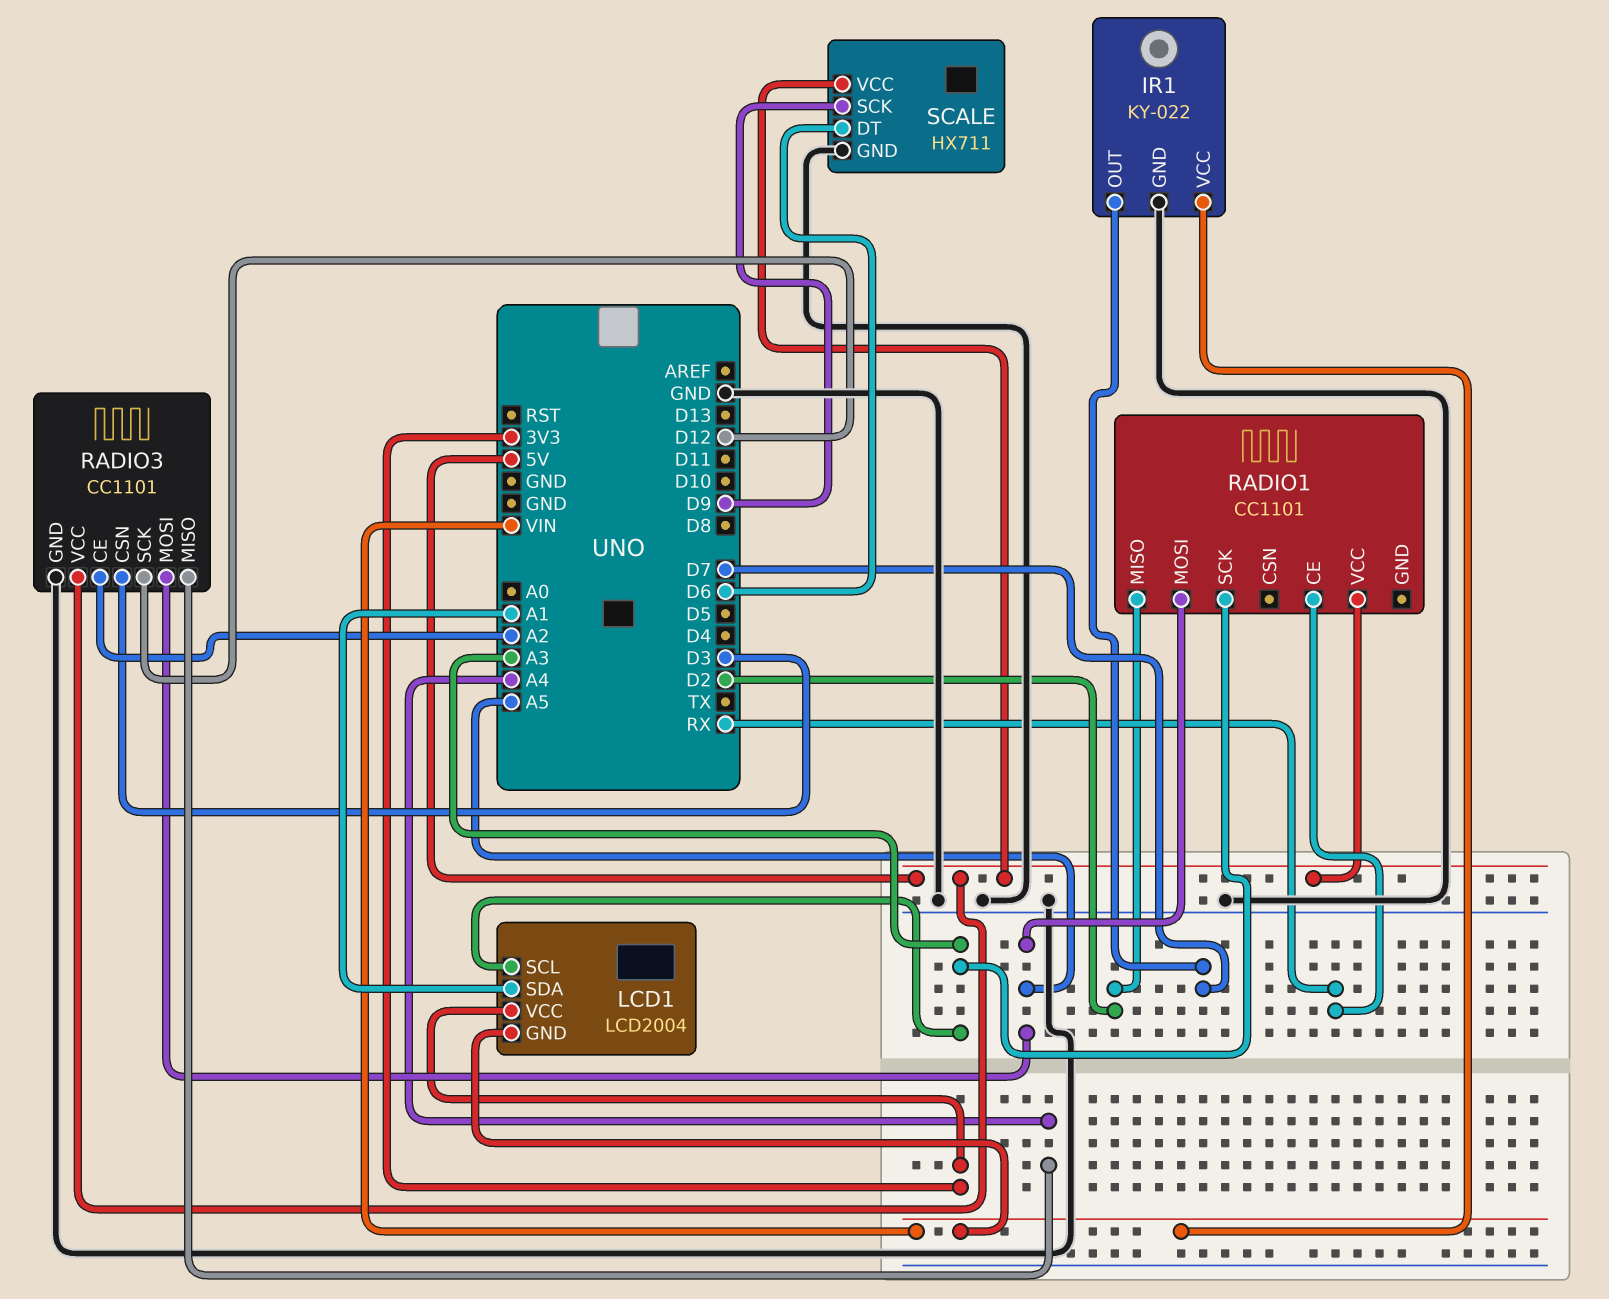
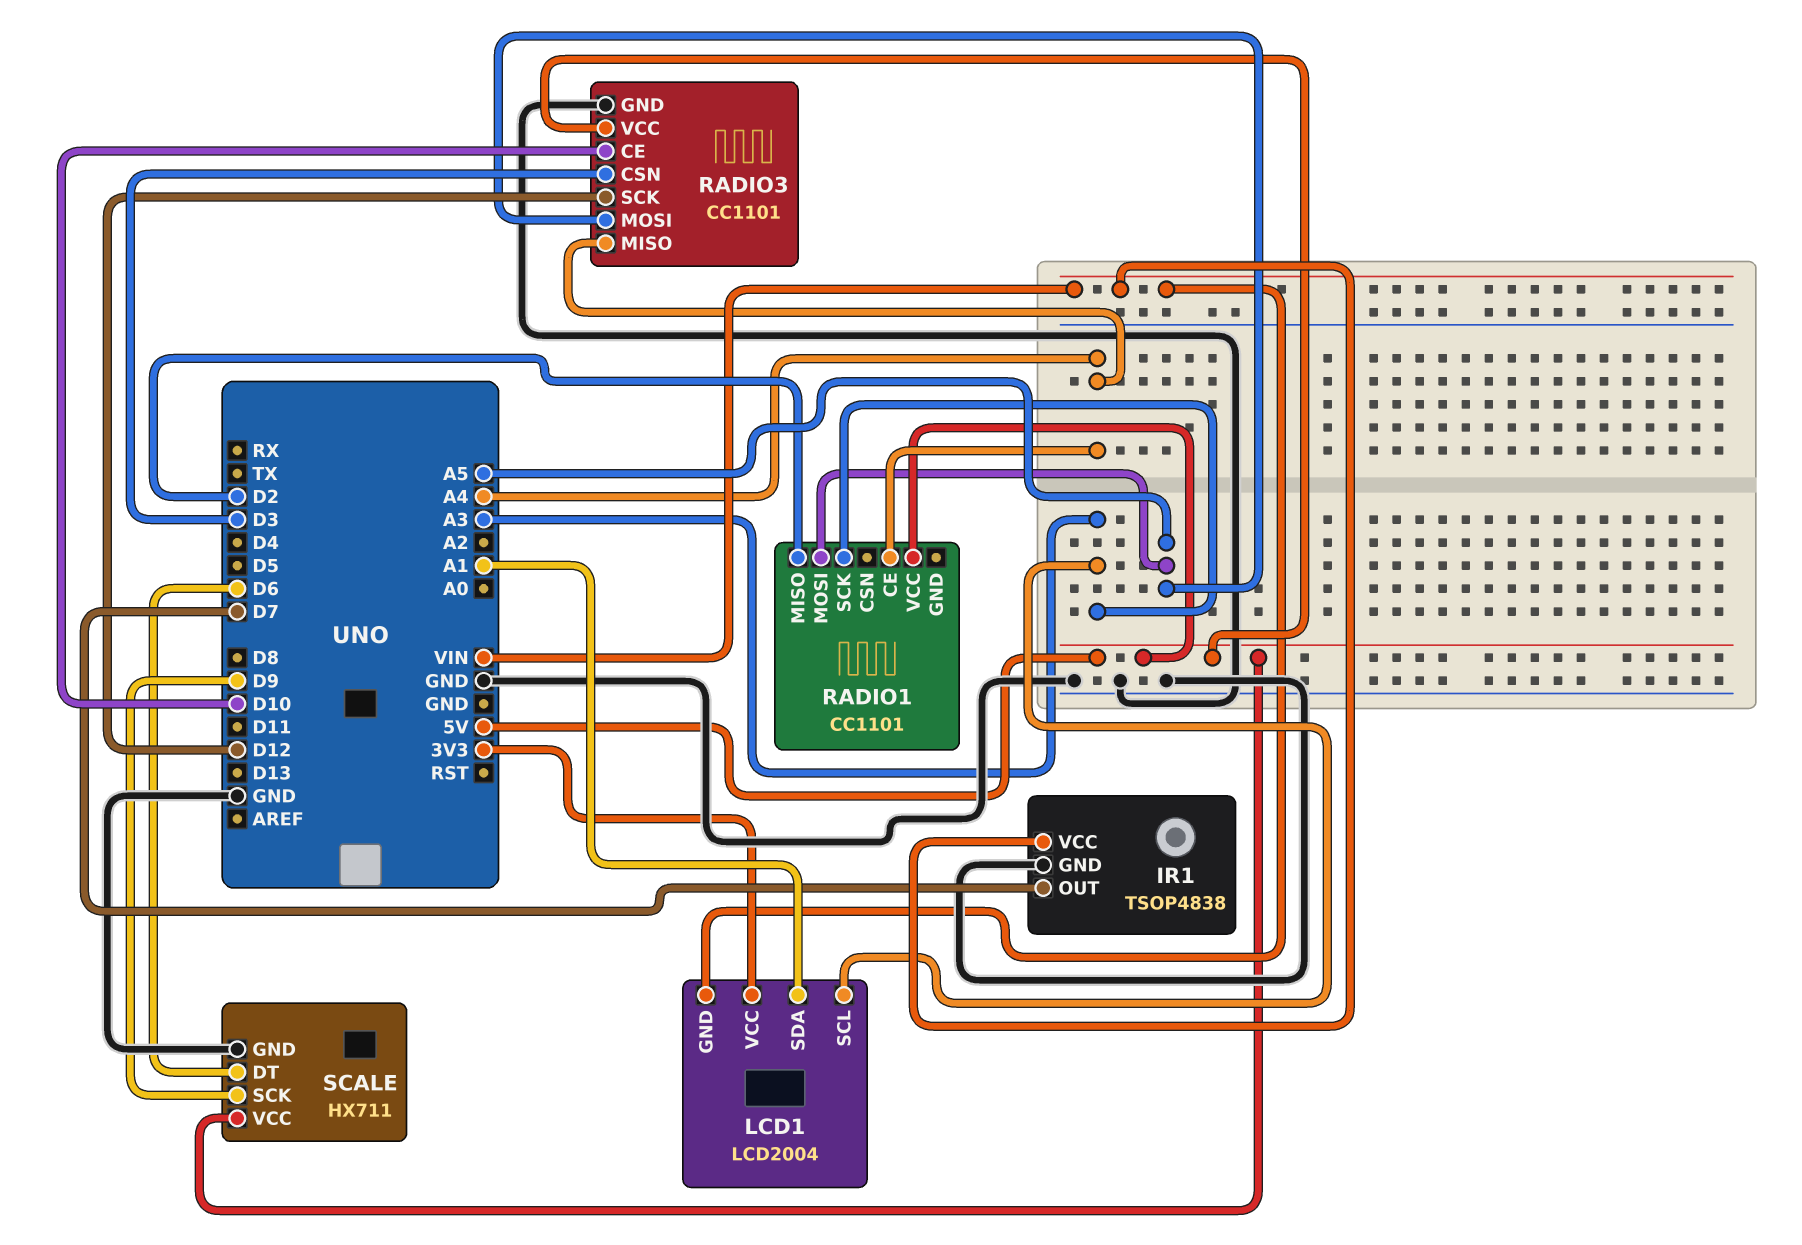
IR1: KY-022 -> TSOP4838
RADIO1 pin CE: RX -> A4
RADIO3 pin CE: A2 -> D10

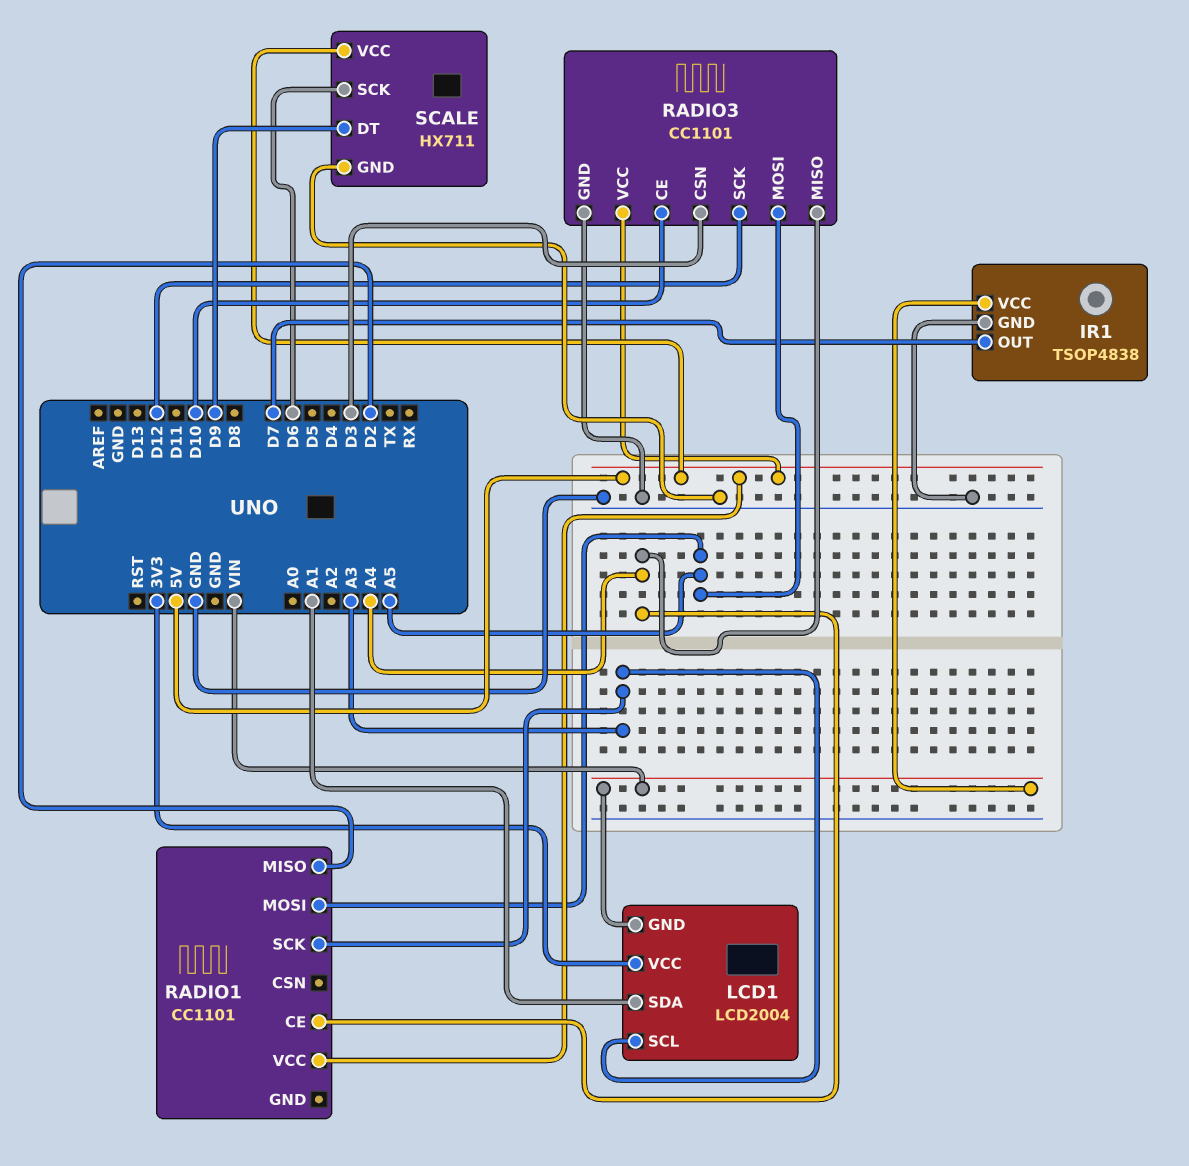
SCALE pin DT: D6 -> D9
SCALE pin SCK: D9 -> D6

